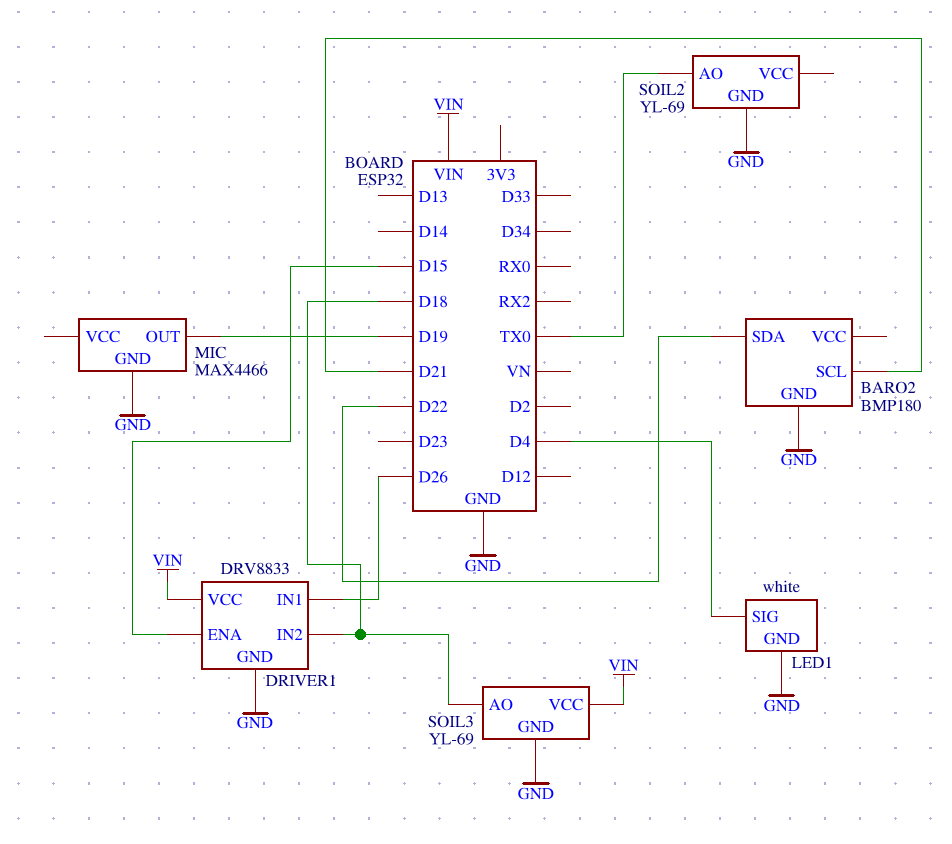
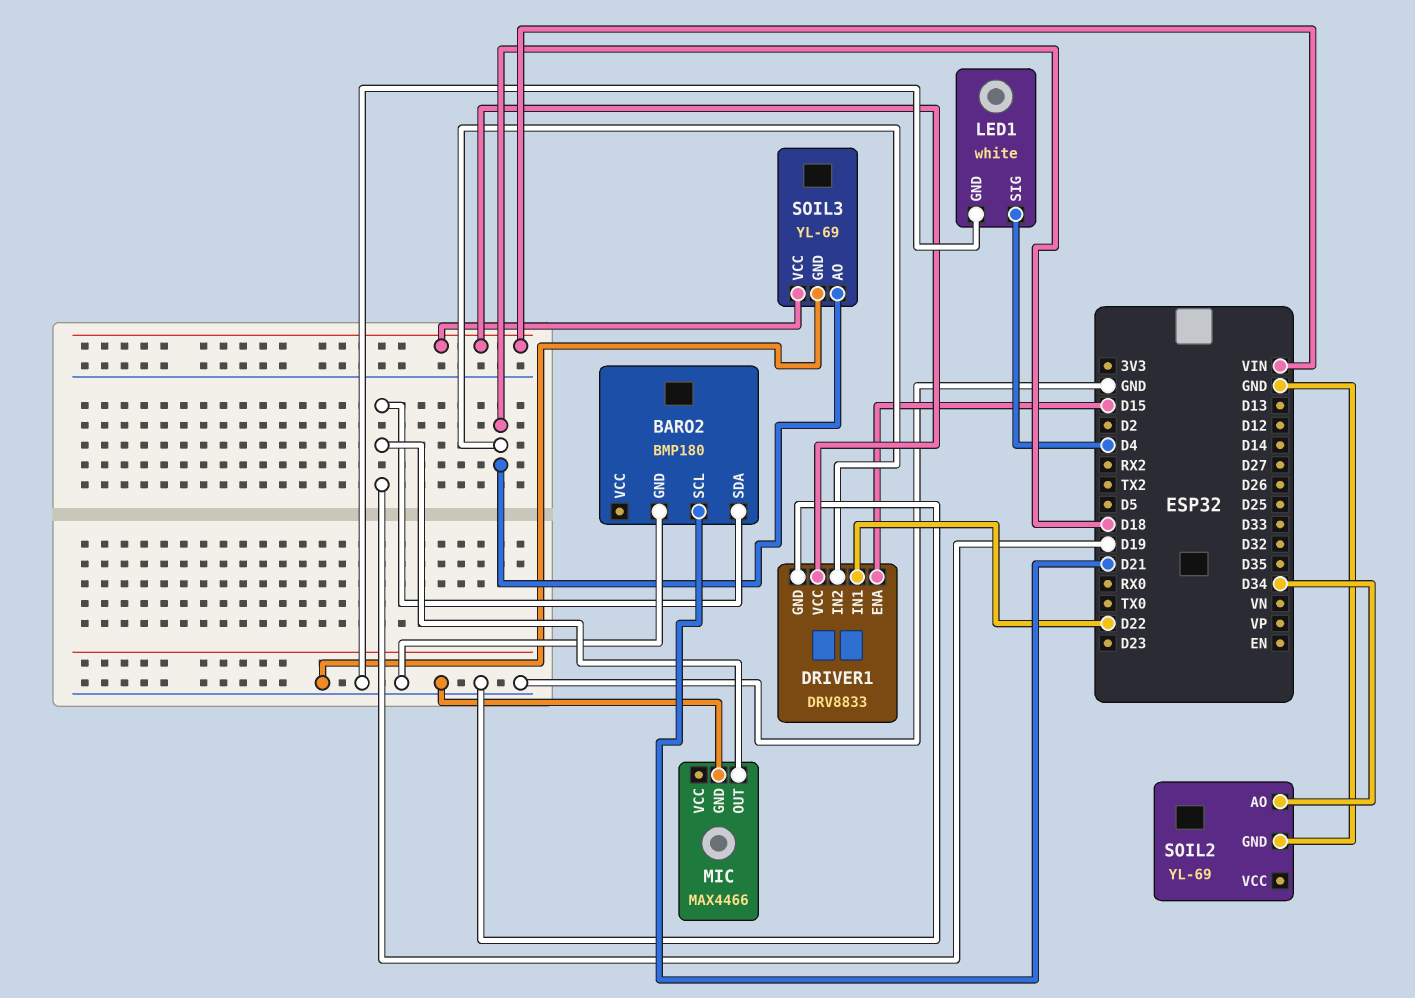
BARO2 pin SDA: D22 -> D19
DRIVER1 pin IN1: D26 -> D22
SOIL2 pin AO: TX0 -> D34

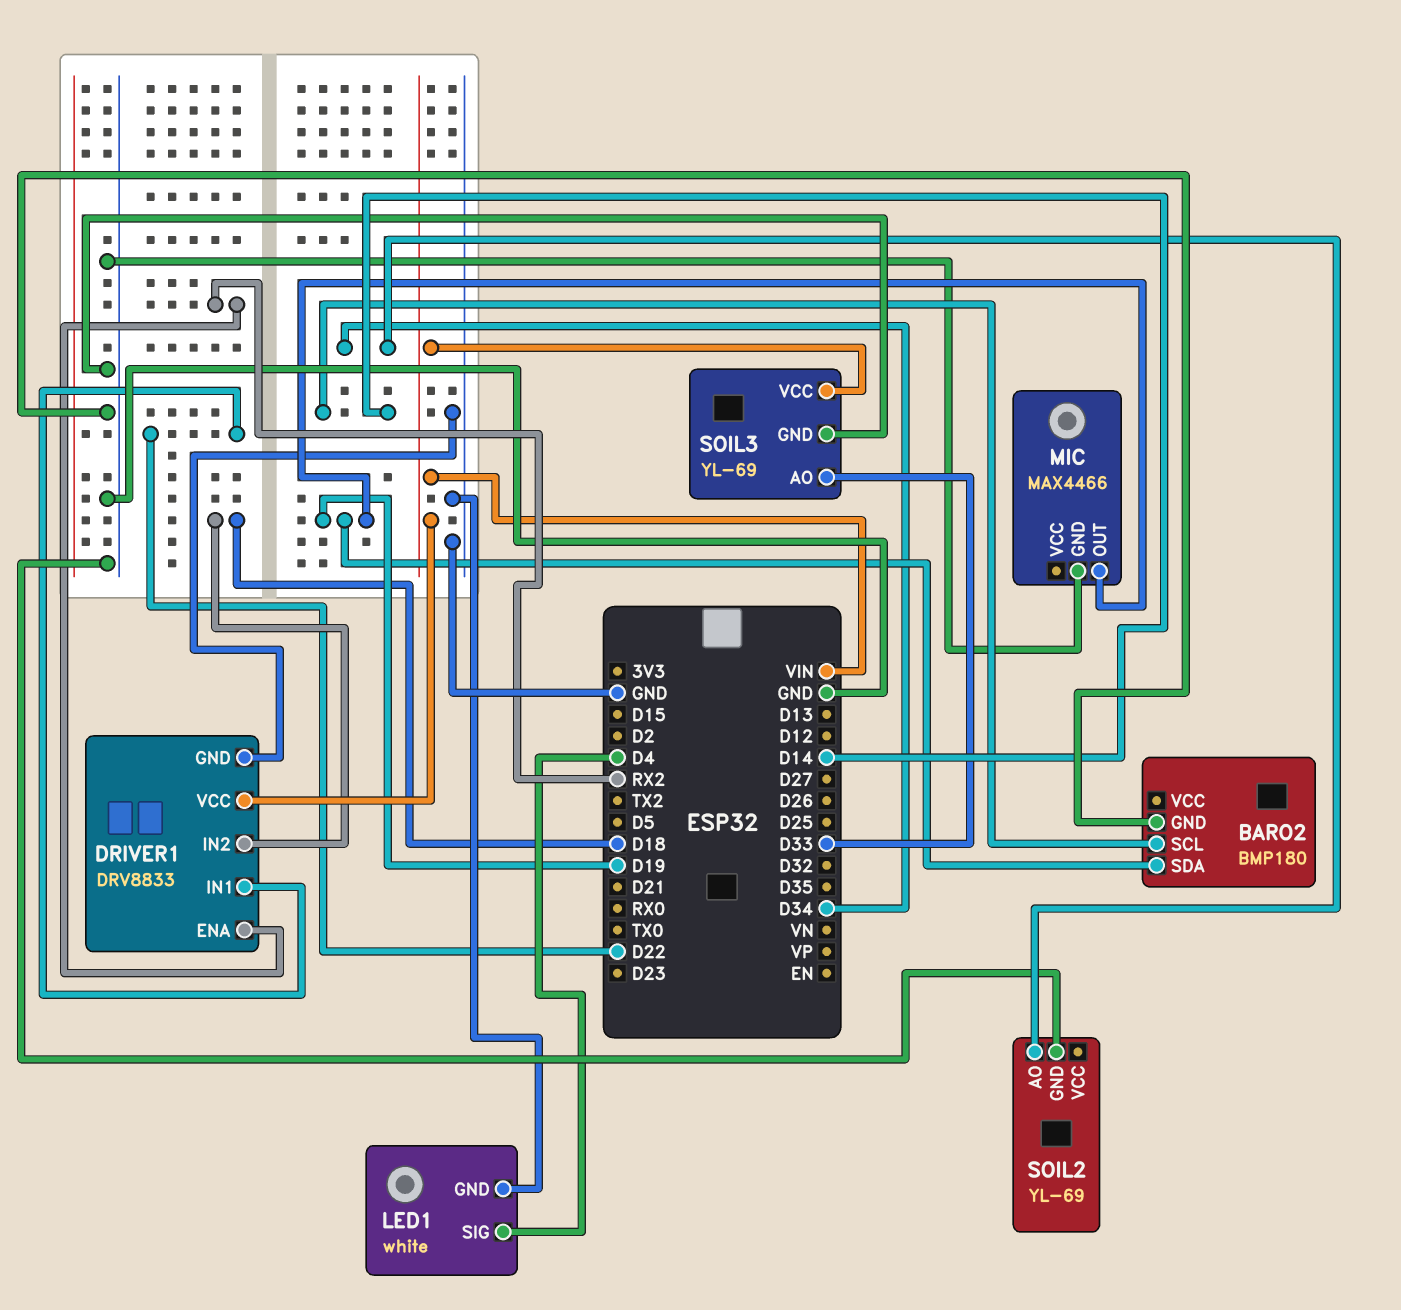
BARO2 pin SCL: D21 -> D14
DRIVER1 pin ENA: D15 -> RX2
SOIL3 pin AO: D18 -> D33

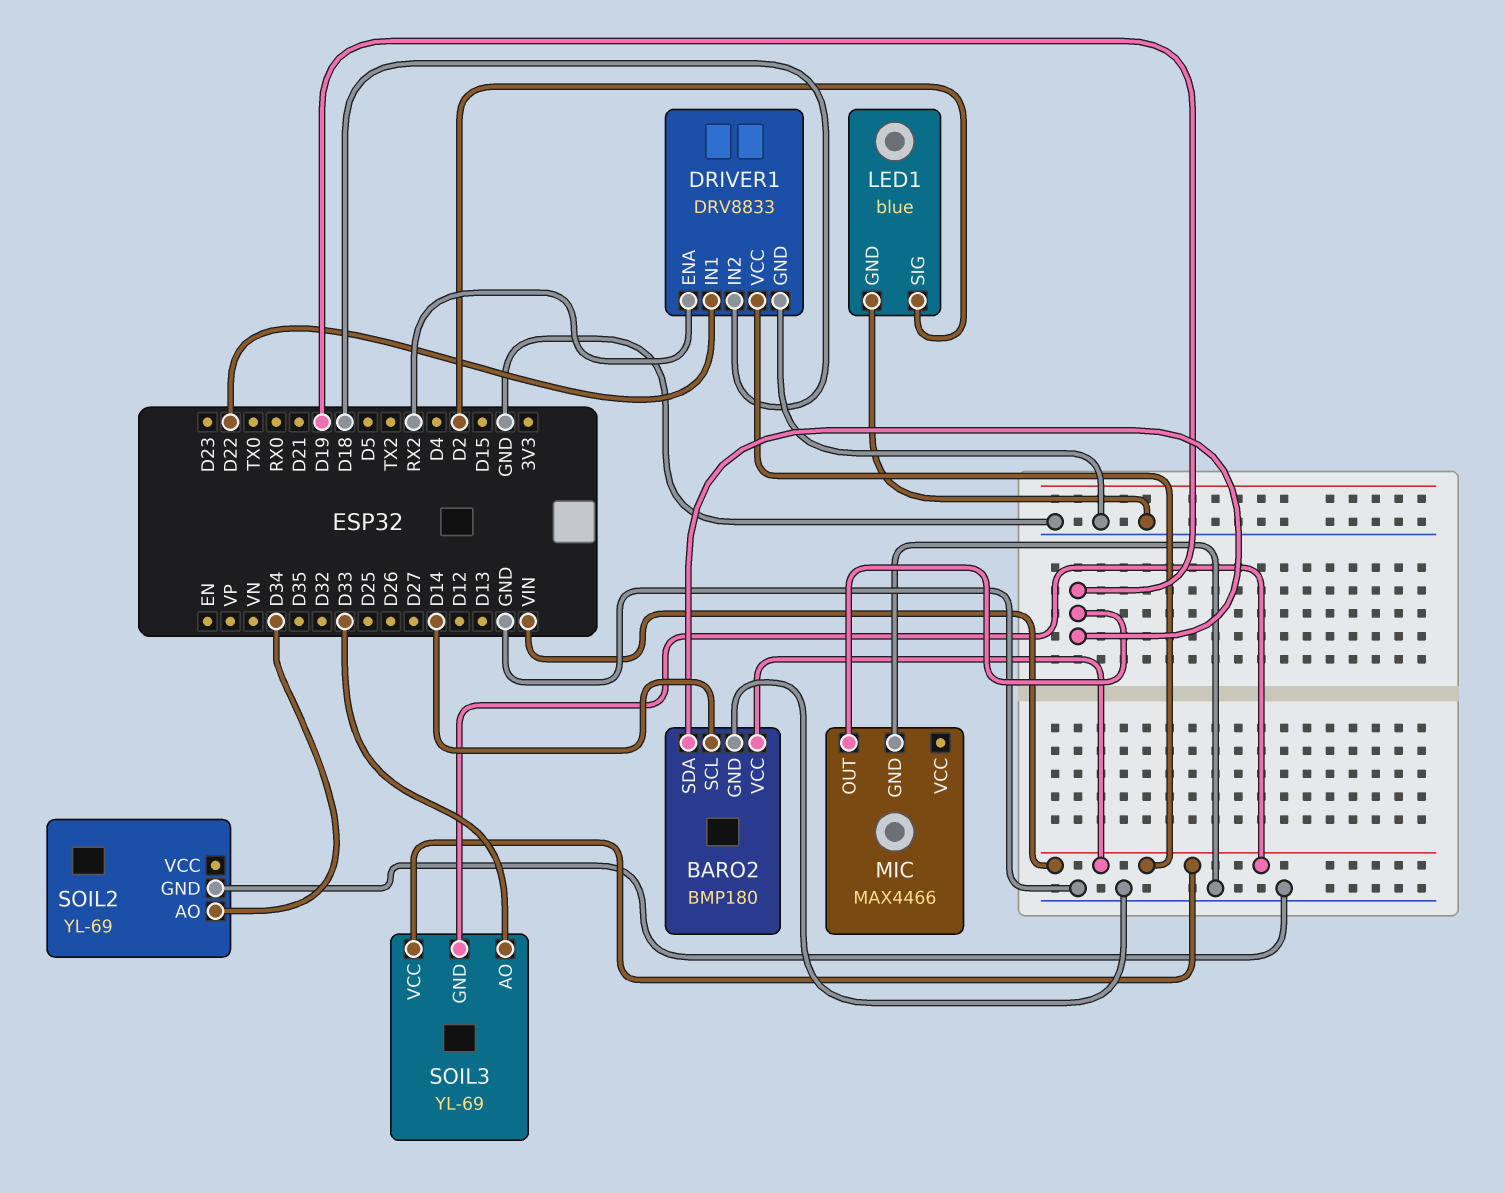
BARO2 pin VCC: none -> VIN
LED1: white -> blue
LED1 pin SIG: D4 -> D2
SOIL3 pin GND: GND -> VIN

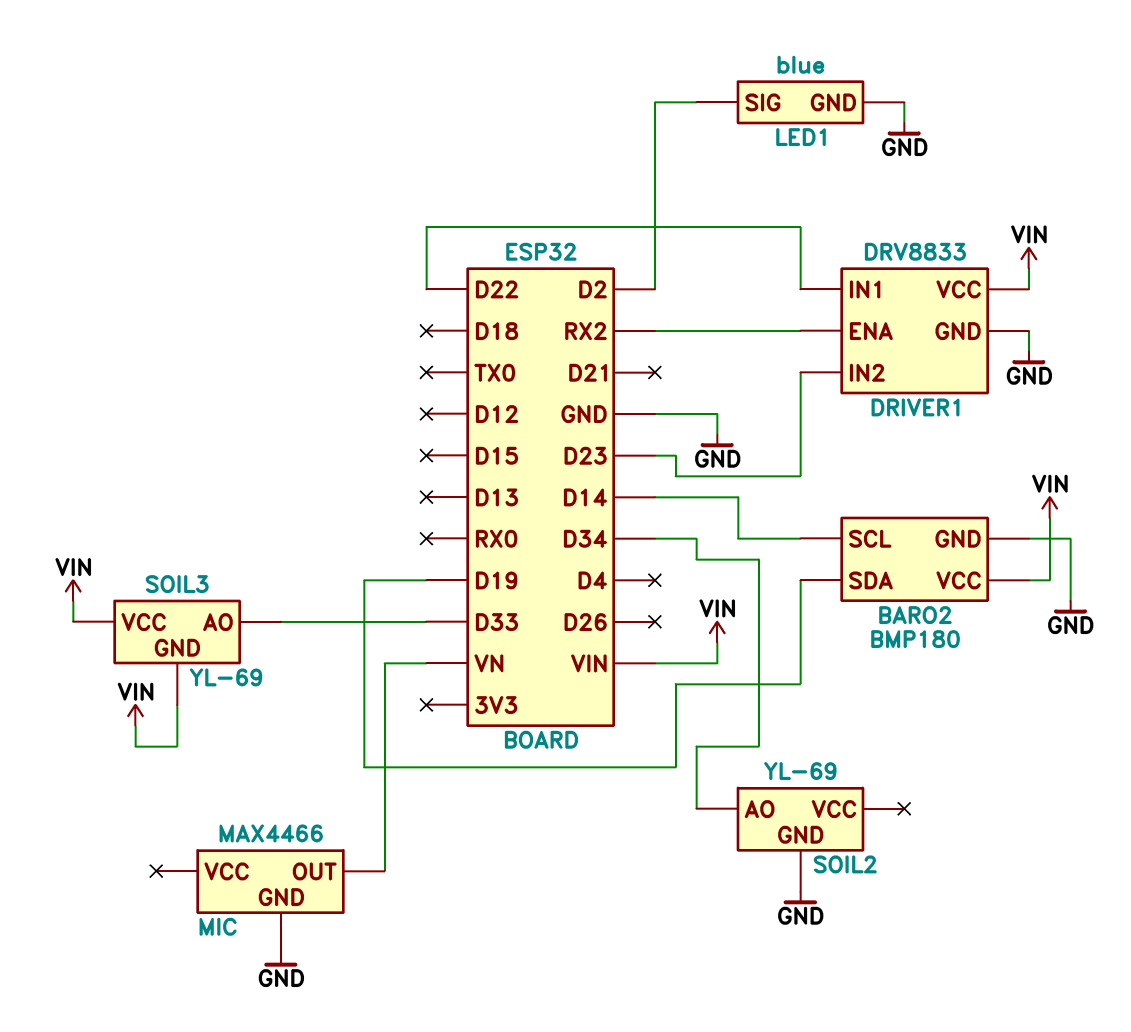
DRIVER1 pin IN2: D18 -> D23
MIC pin OUT: D19 -> VN

